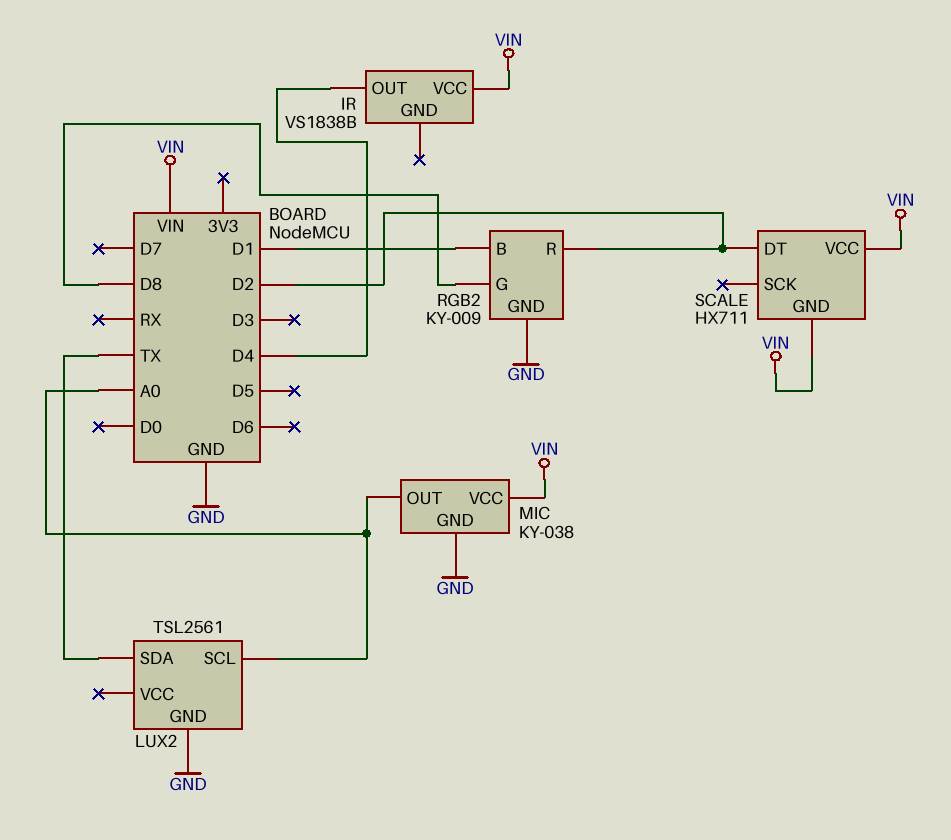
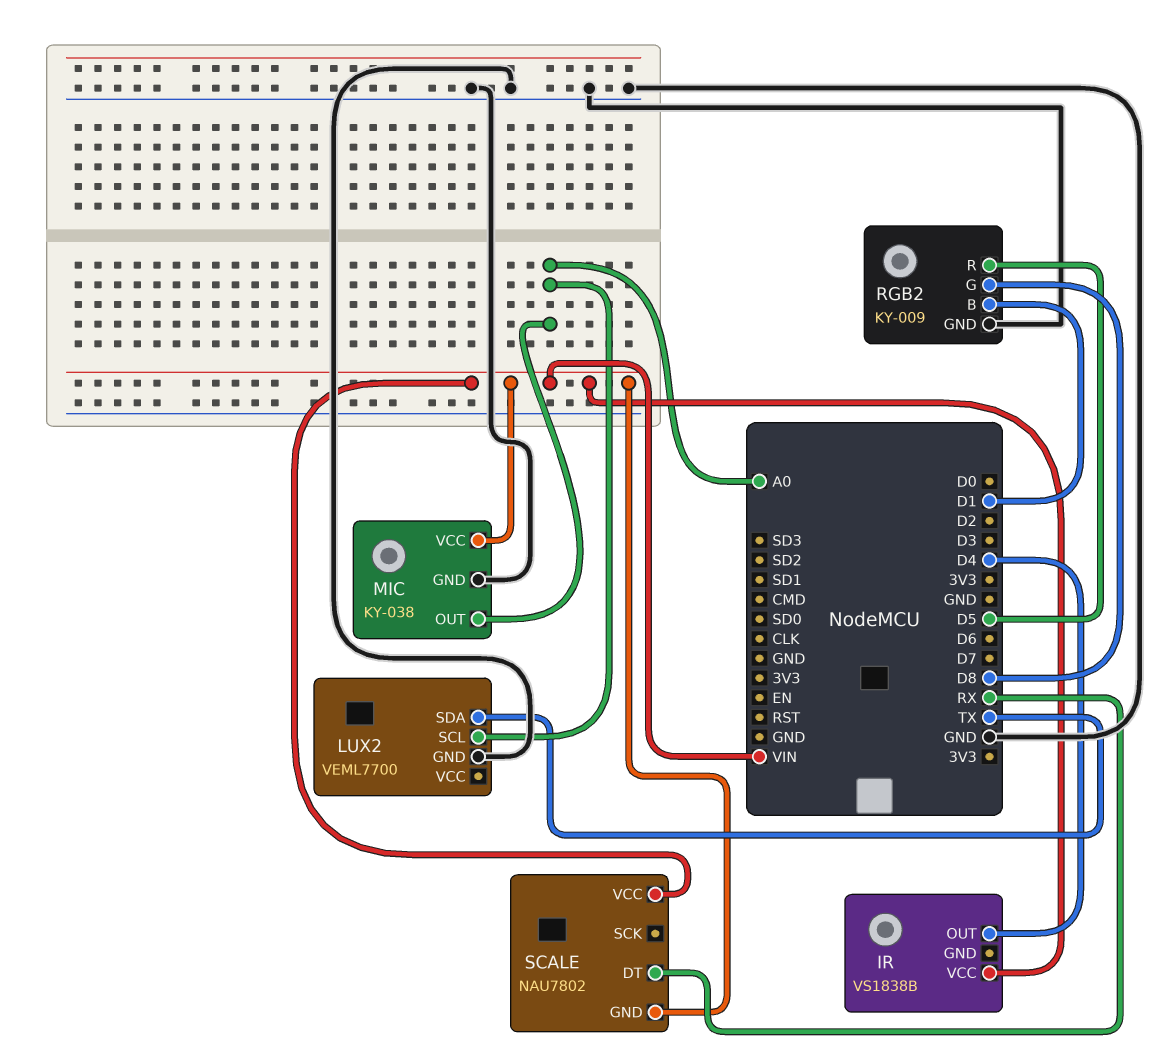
LUX2: TSL2561 -> VEML7700
RGB2 pin R: D2 -> D5
SCALE: HX711 -> NAU7802
SCALE pin DT: D2 -> RX

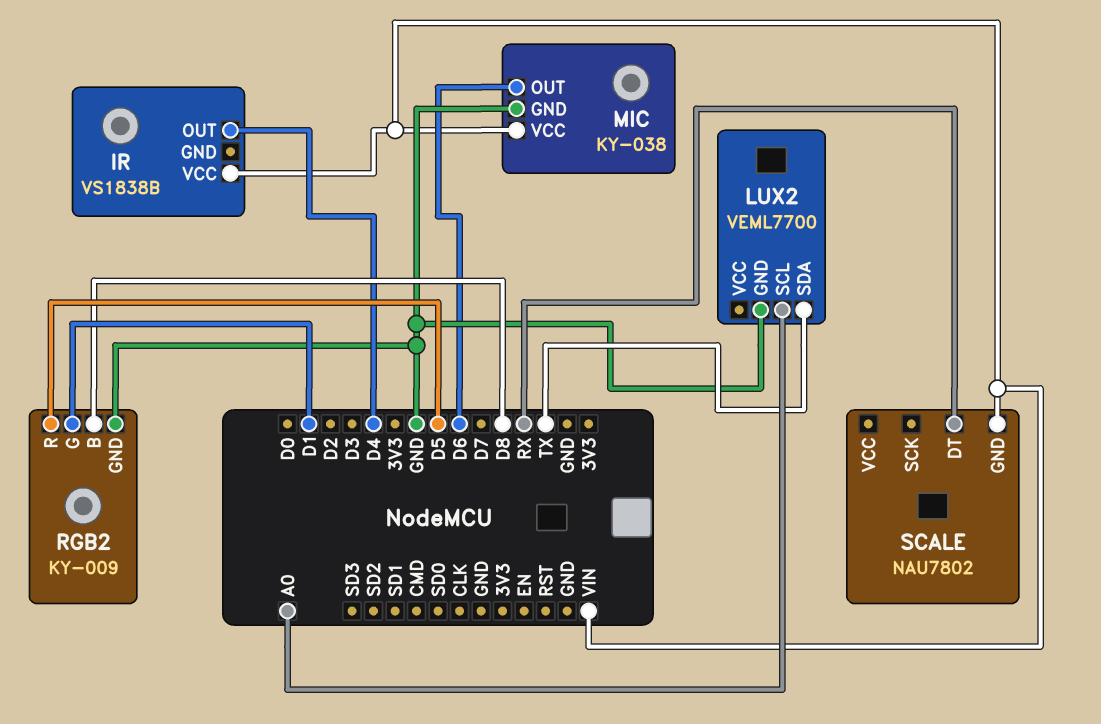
MIC pin OUT: A0 -> D6
RGB2 pin B: D1 -> D8
RGB2 pin G: D8 -> D1
SCALE pin VCC: VIN -> none

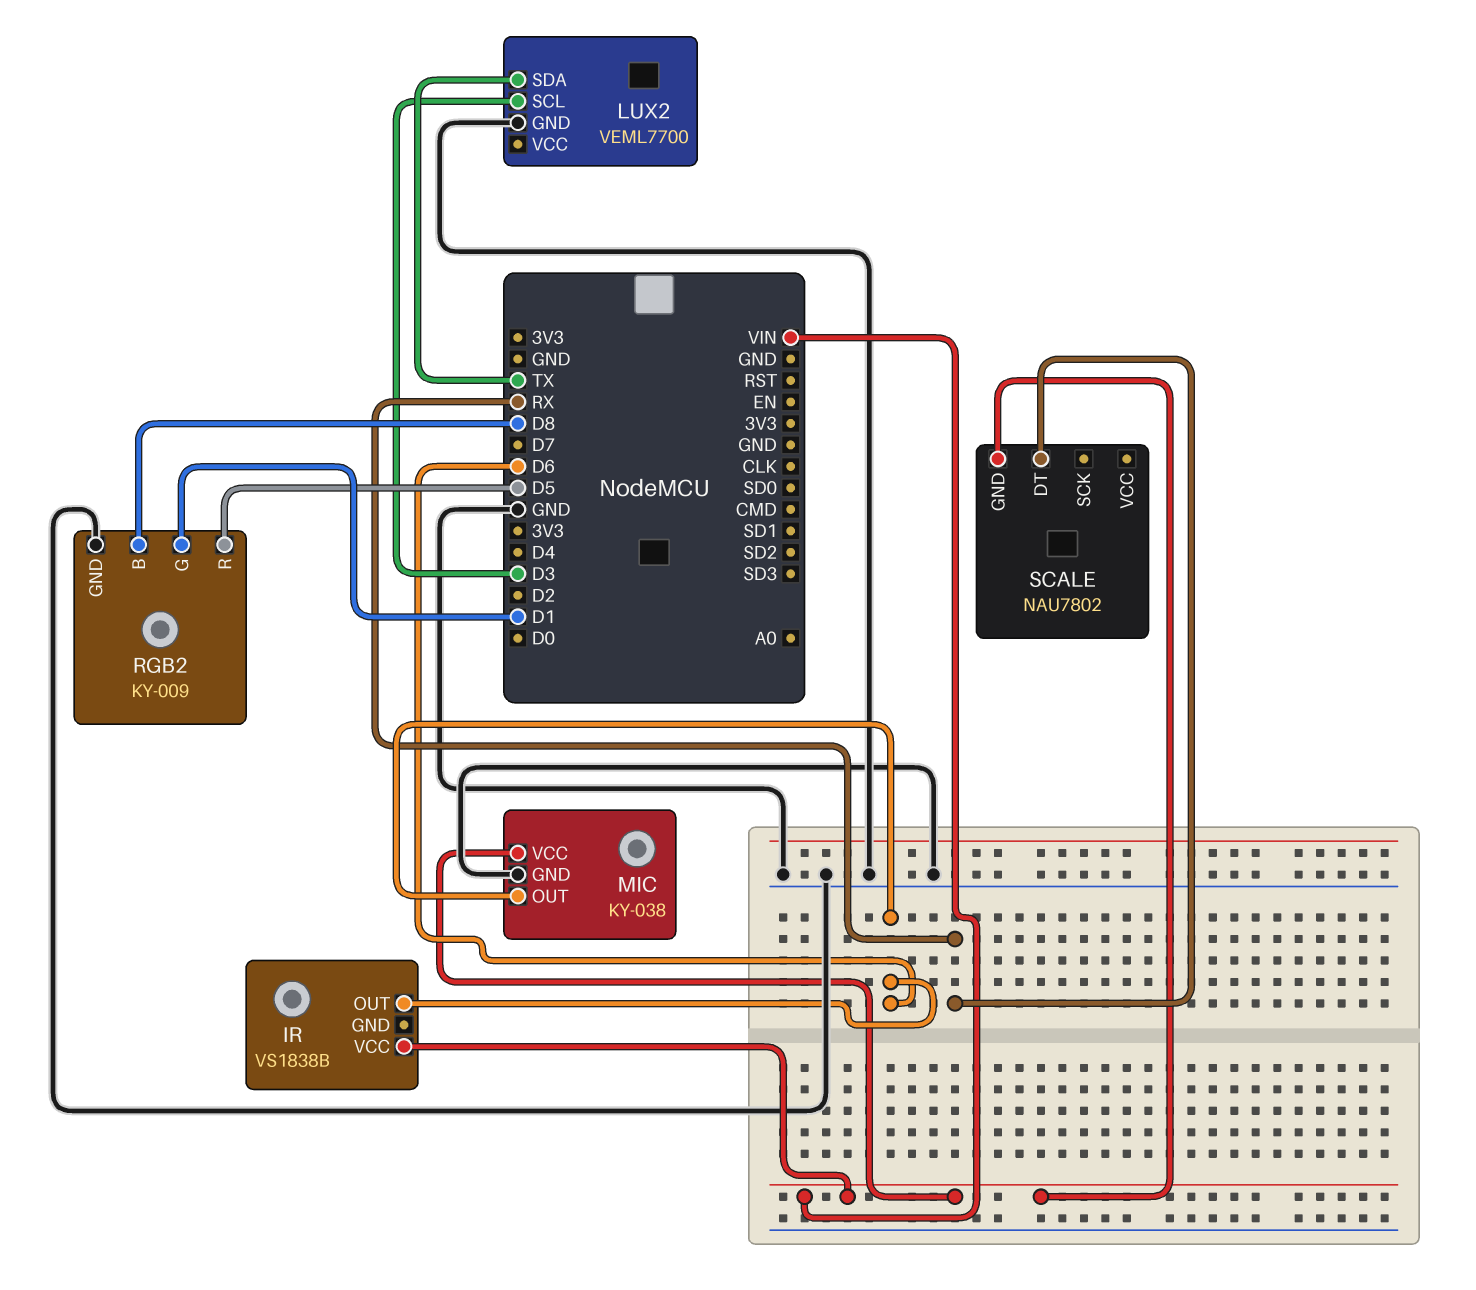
IR pin OUT: D4 -> D6
LUX2 pin SCL: A0 -> D3

